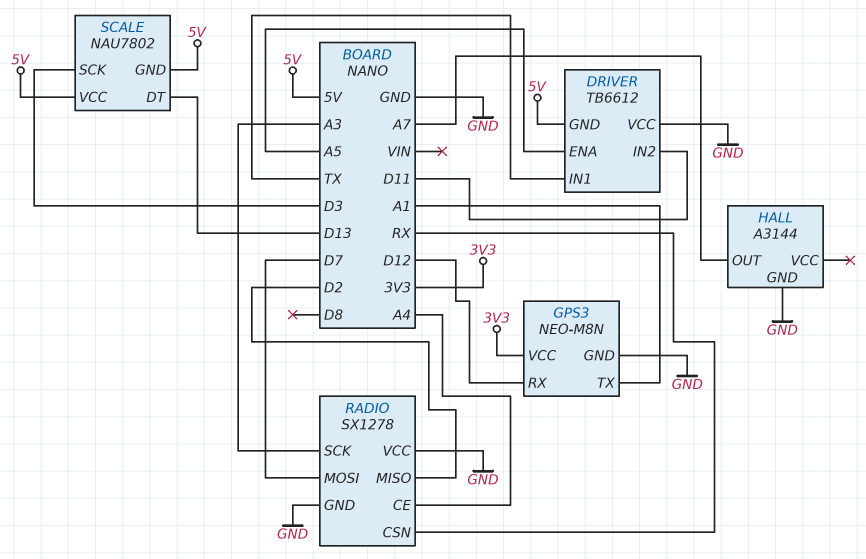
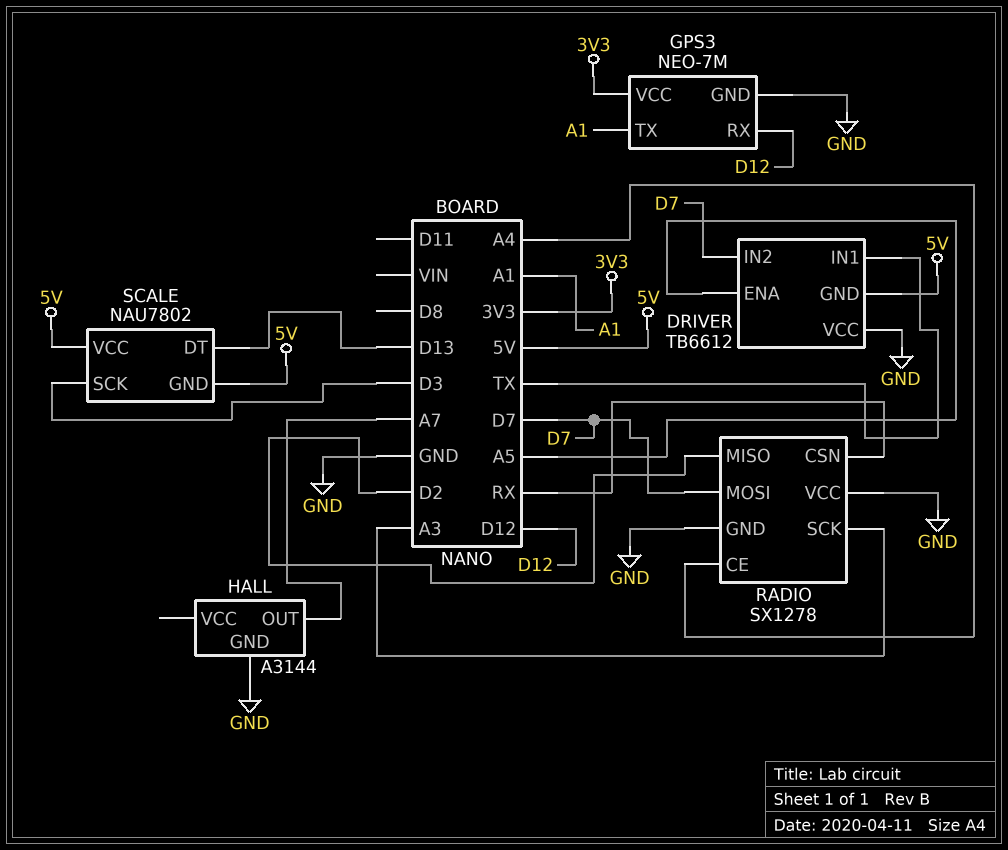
DRIVER pin IN2: D11 -> D7
GPS3: NEO-M8N -> NEO-7M

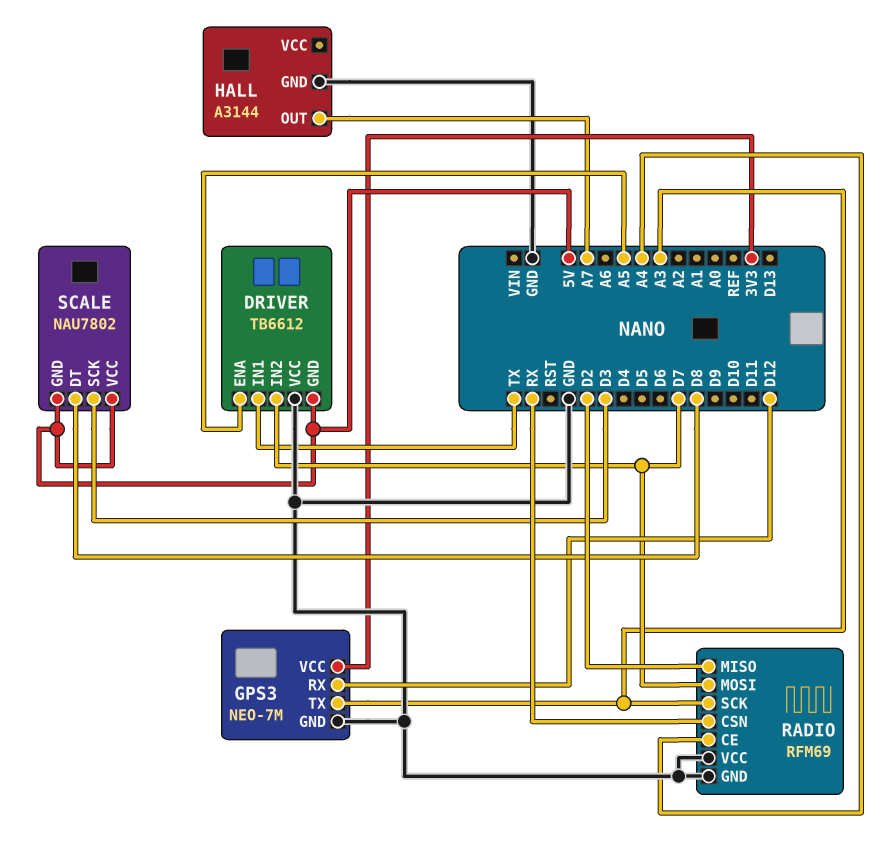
GPS3 pin TX: A1 -> A3
RADIO: SX1278 -> RFM69
SCALE pin DT: D13 -> D8

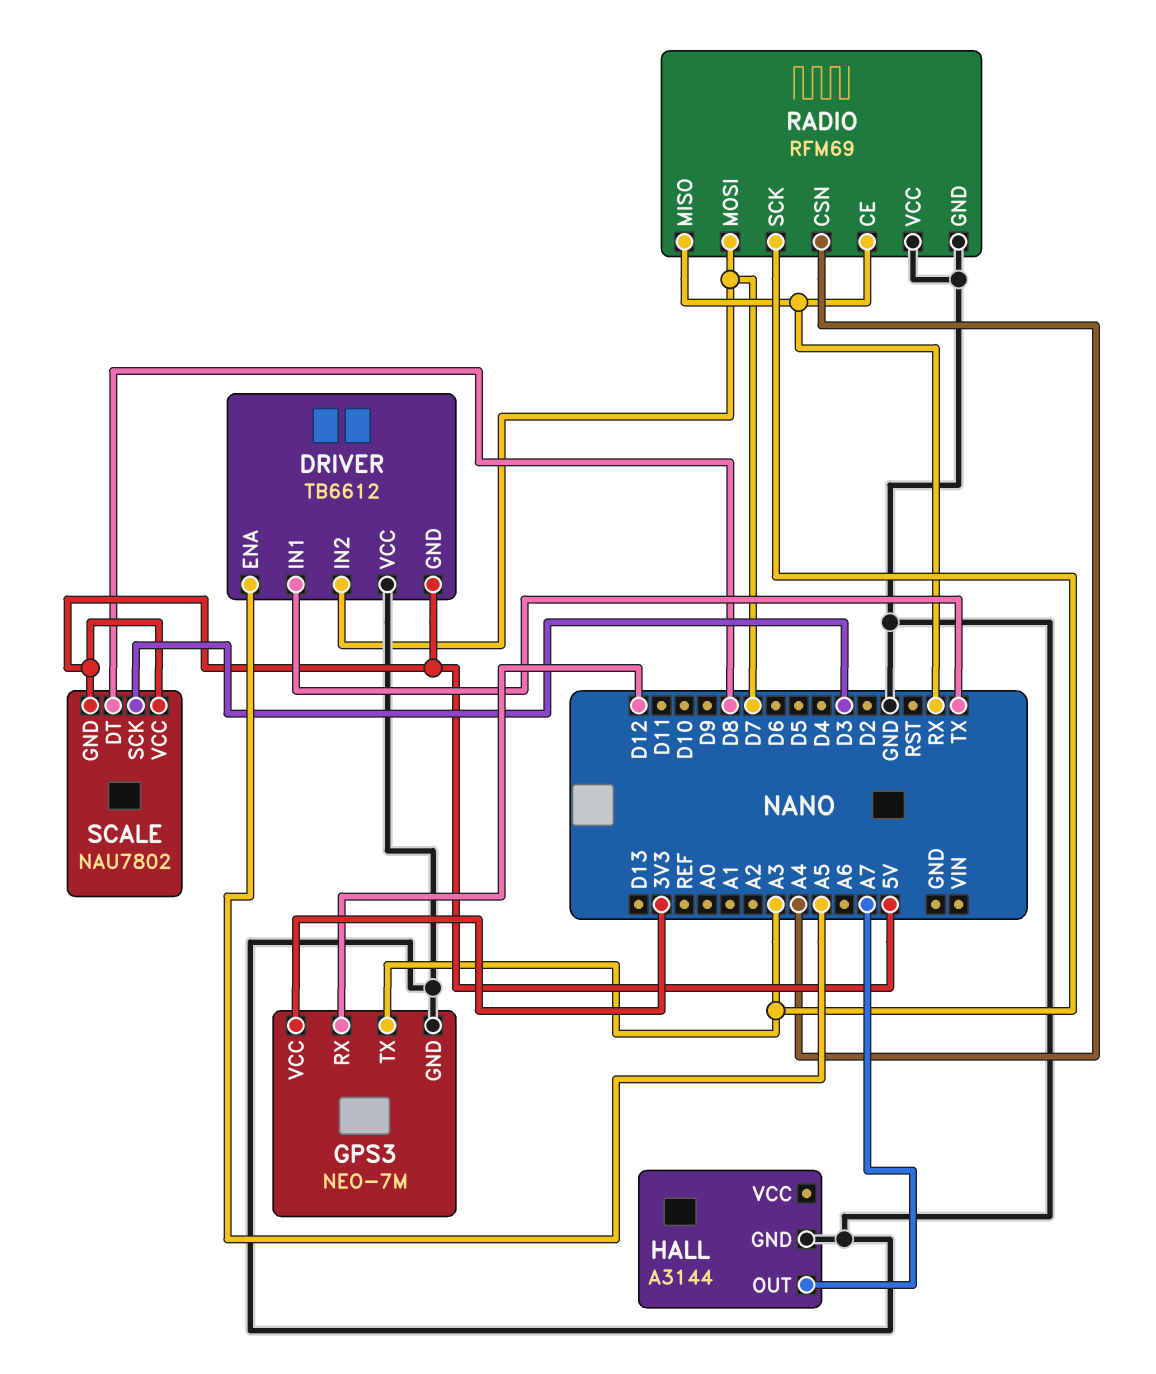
RADIO pin CE: A4 -> RX
RADIO pin CSN: RX -> A4
RADIO pin MISO: D2 -> RX

